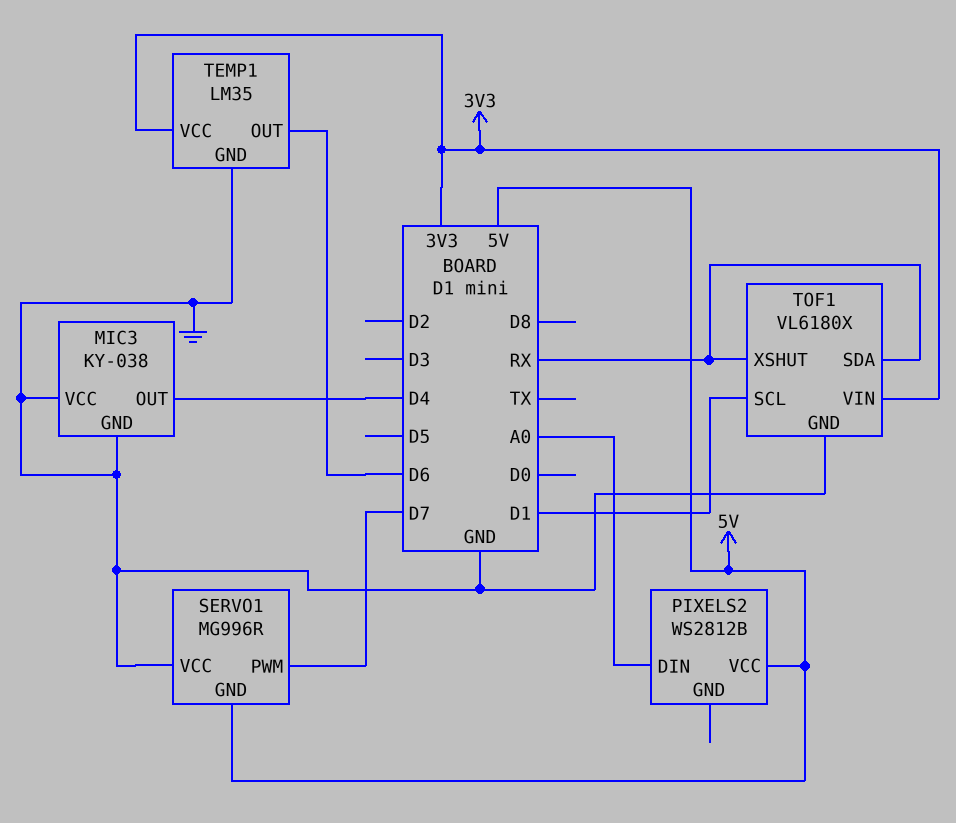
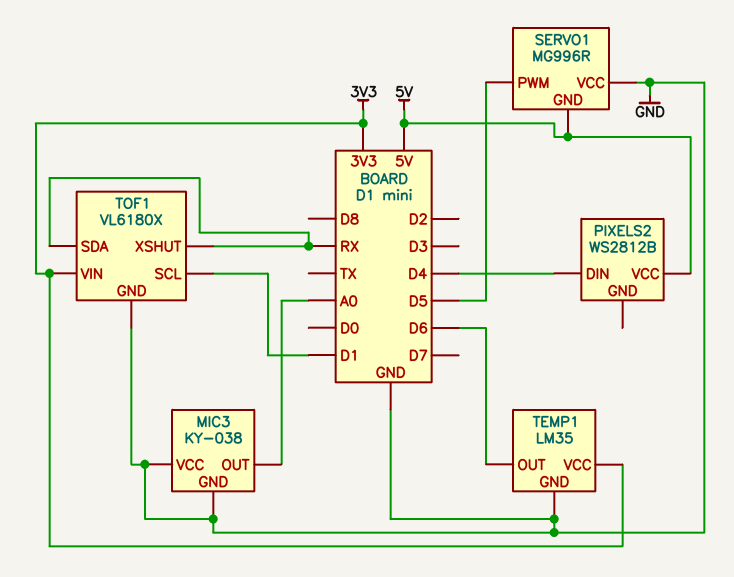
MIC3 pin OUT: D4 -> A0
PIXELS2 pin DIN: A0 -> D4
SERVO1 pin PWM: D7 -> D5

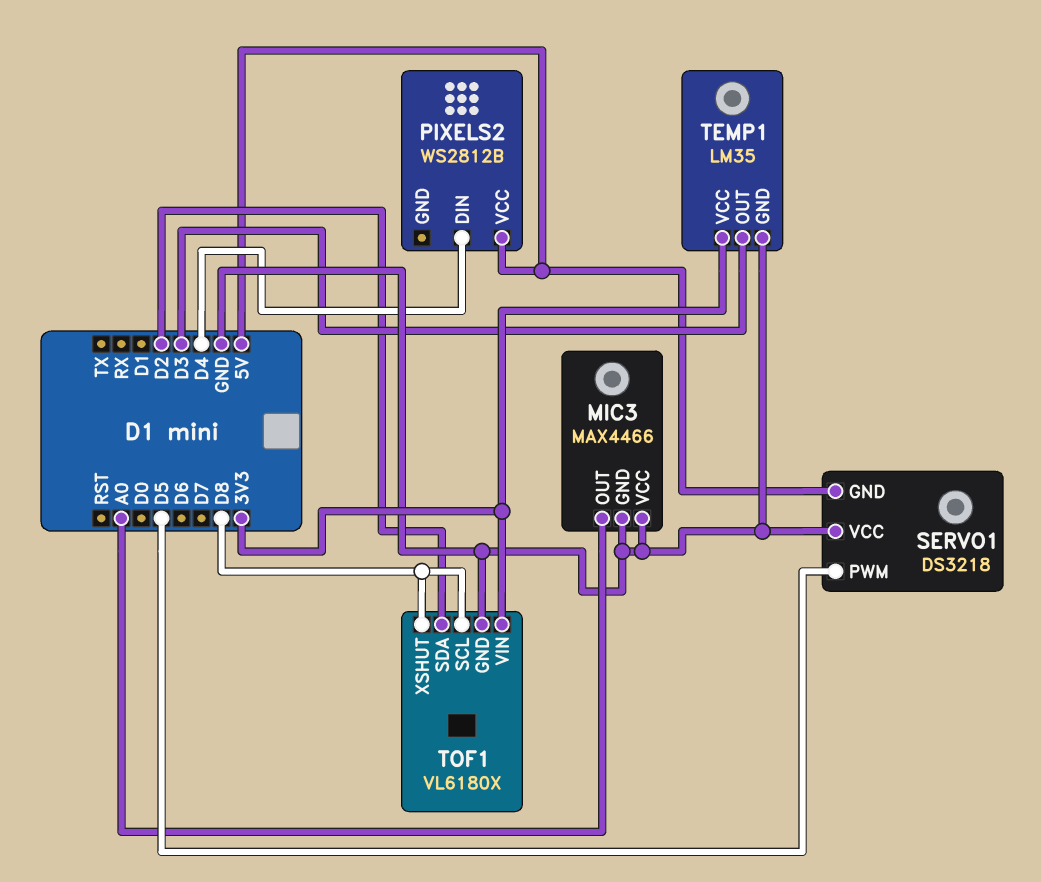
MIC3: KY-038 -> MAX4466
SERVO1: MG996R -> DS3218
TEMP1 pin OUT: D6 -> D3
TOF1 pin SCL: D1 -> D8
TOF1 pin SDA: RX -> D2
TOF1 pin XSHUT: RX -> D8

